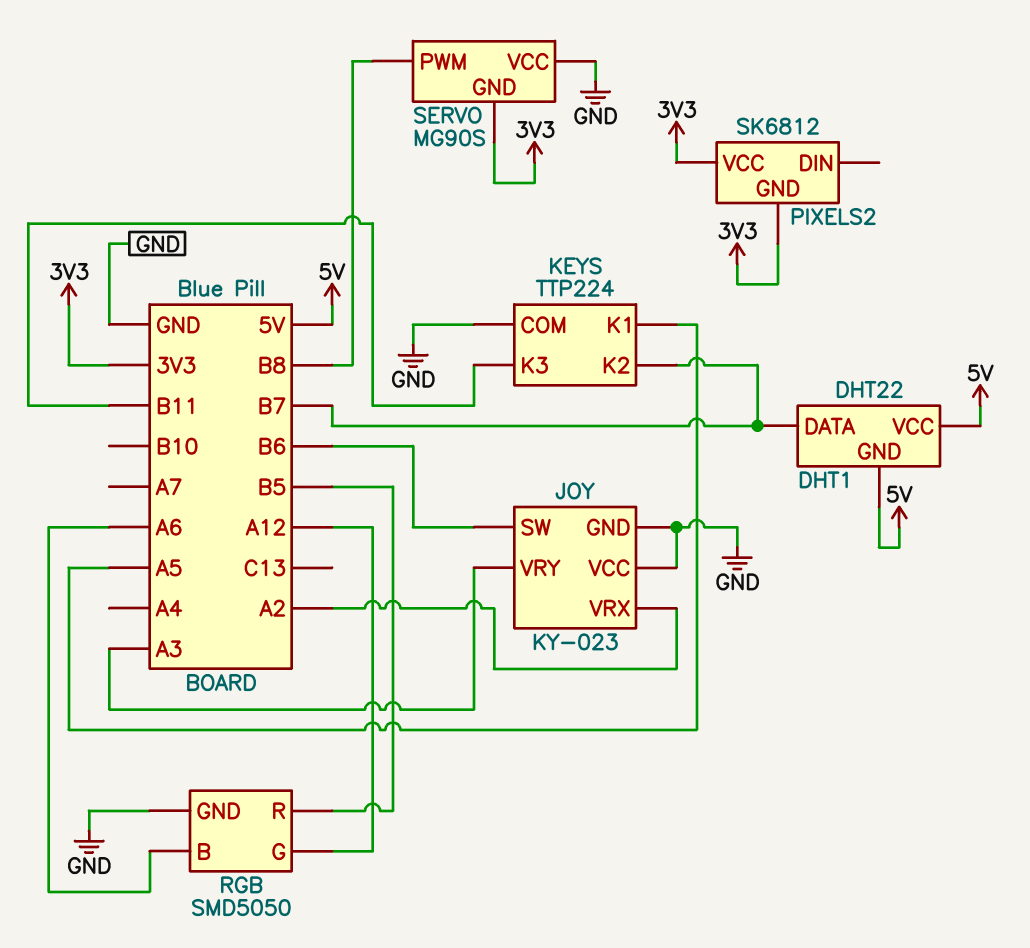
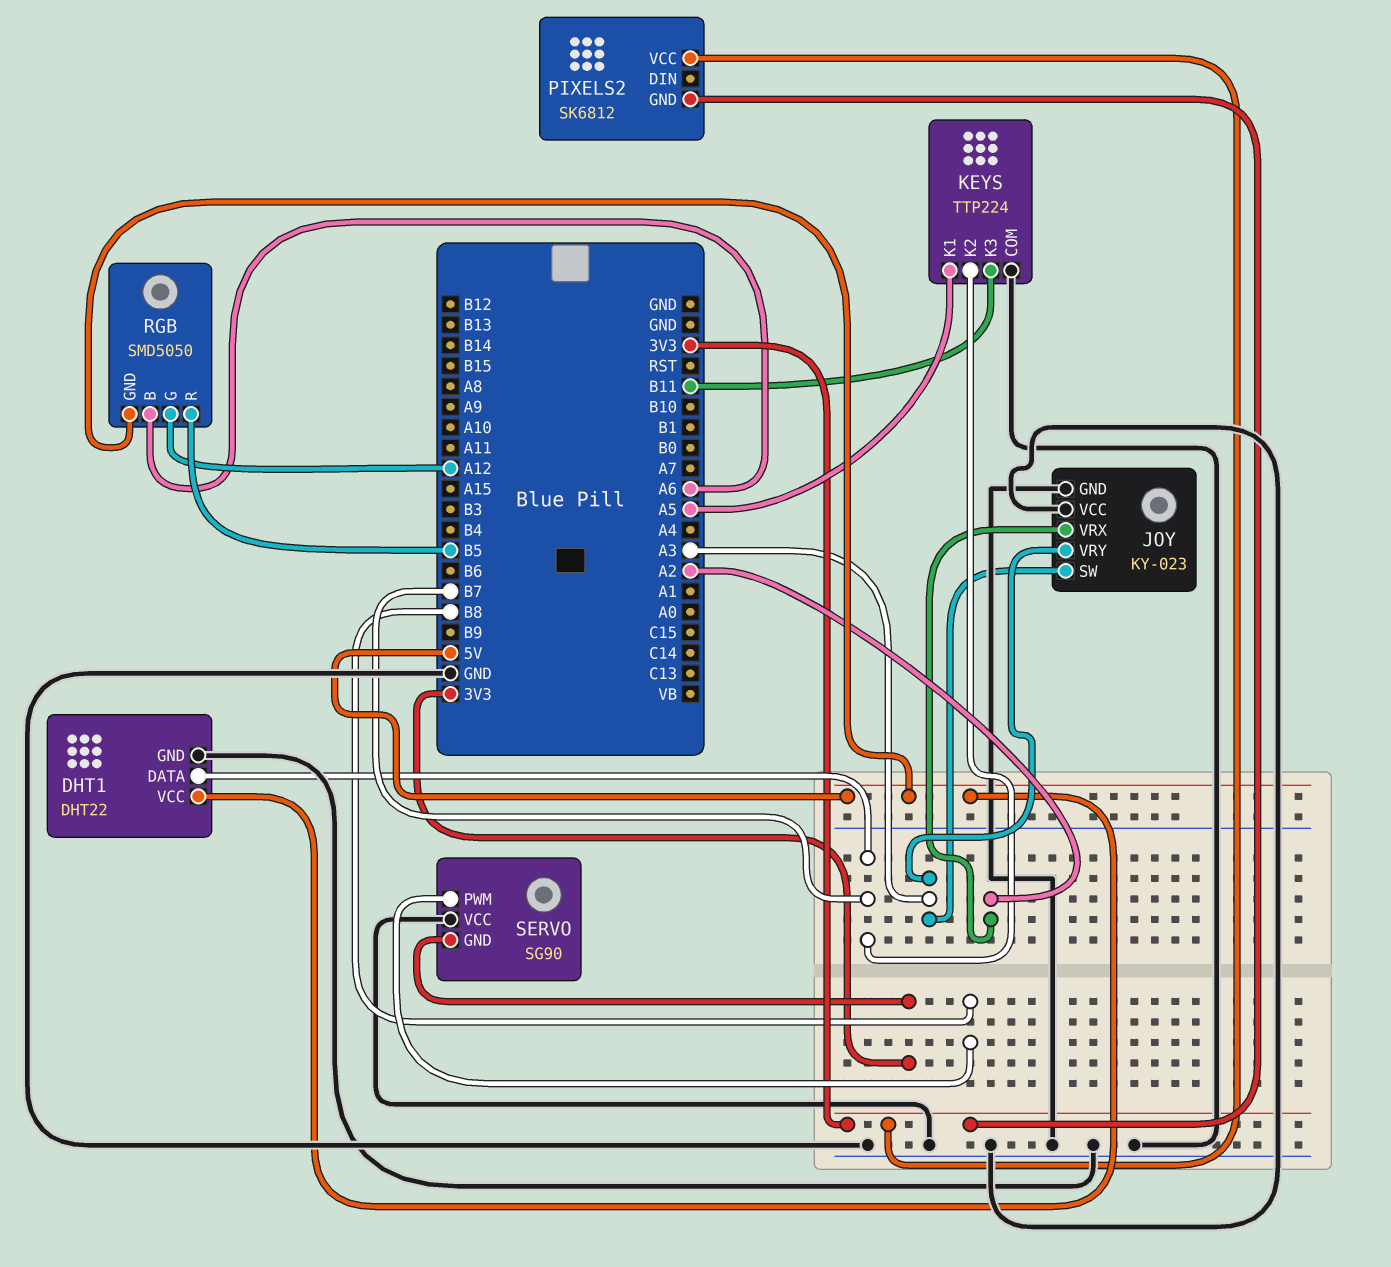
DHT1 pin GND: 5V -> GND
JOY pin SW: B6 -> A3
RGB pin GND: GND -> 5V
SERVO: MG90S -> SG90

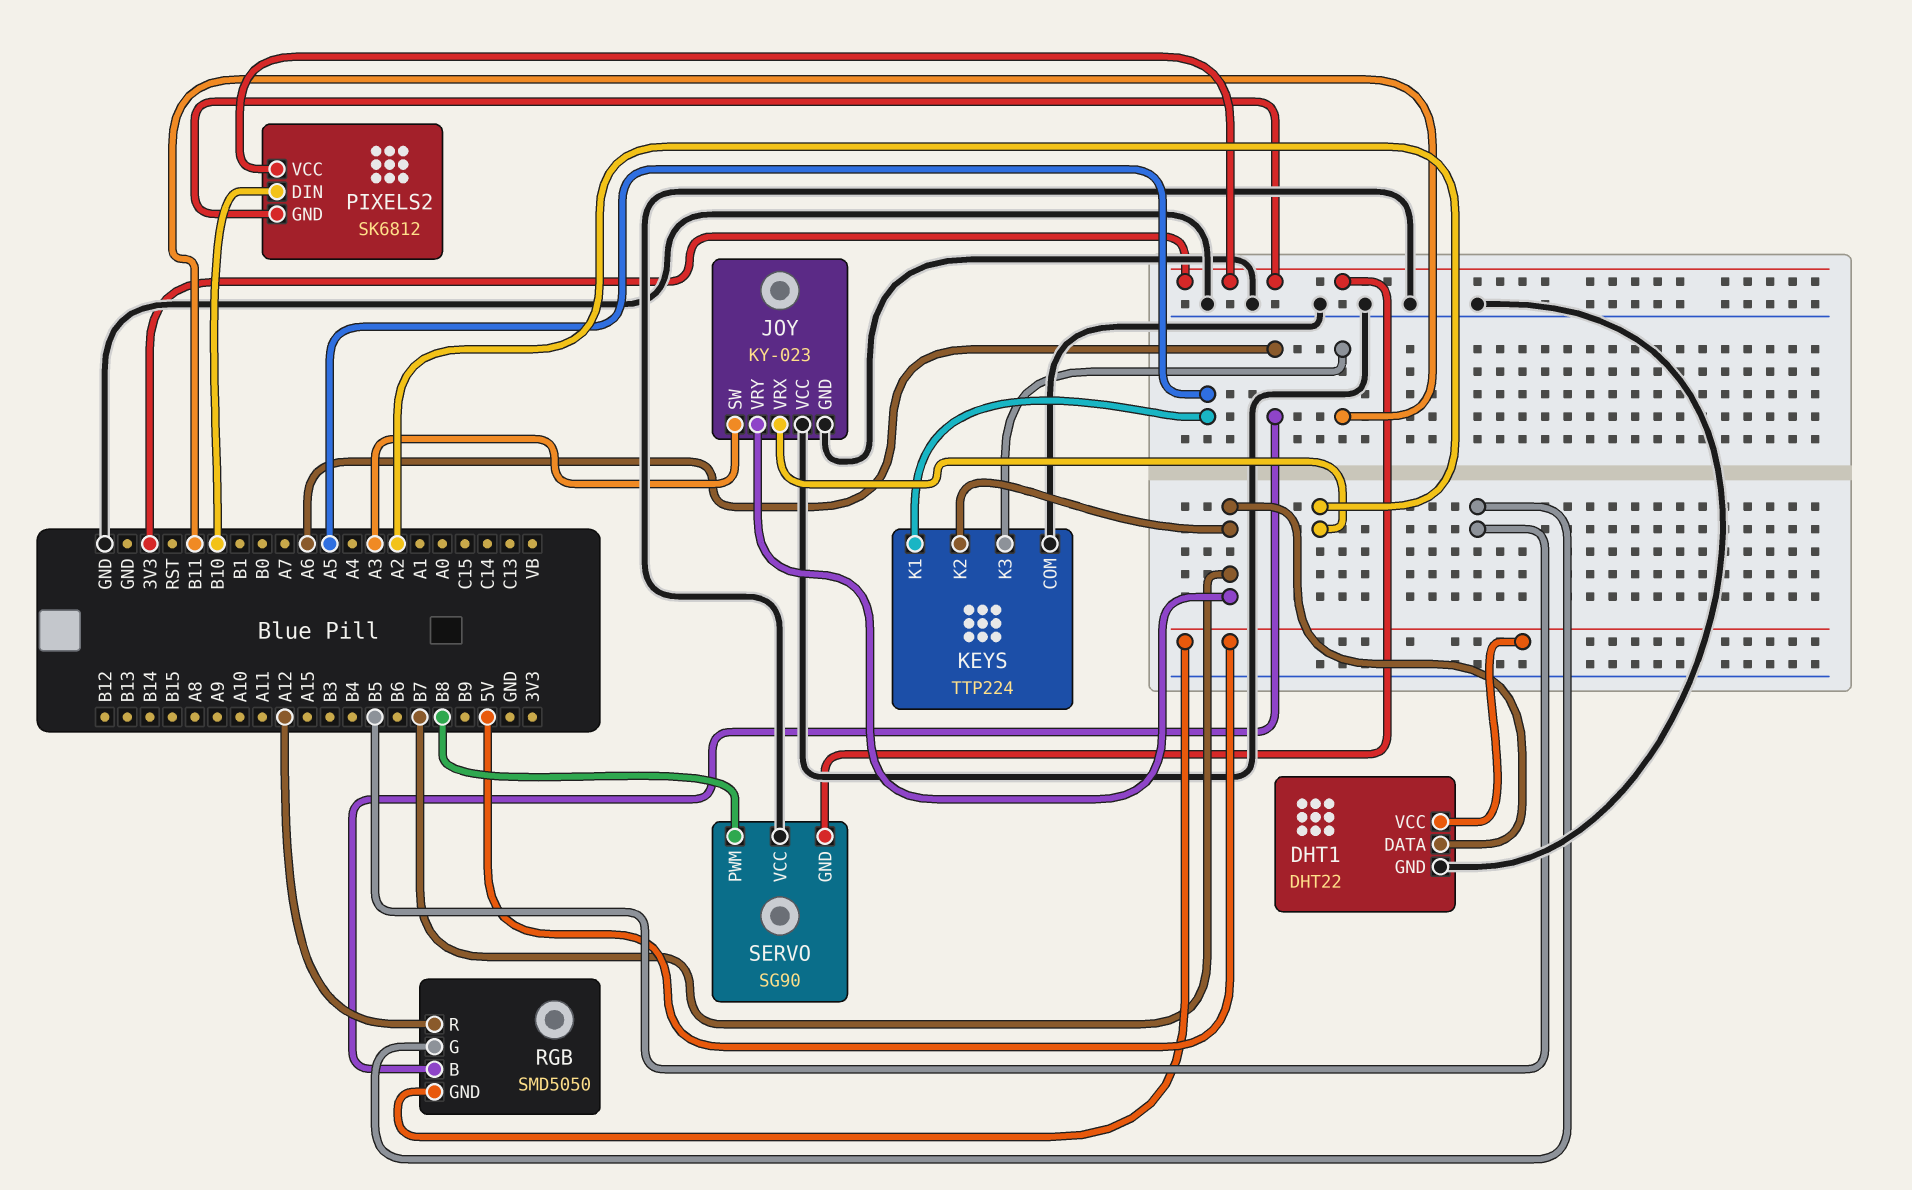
JOY pin VRY: A3 -> B7
PIXELS2 pin DIN: none -> B10
RGB pin G: A12 -> B5
RGB pin R: B5 -> A12

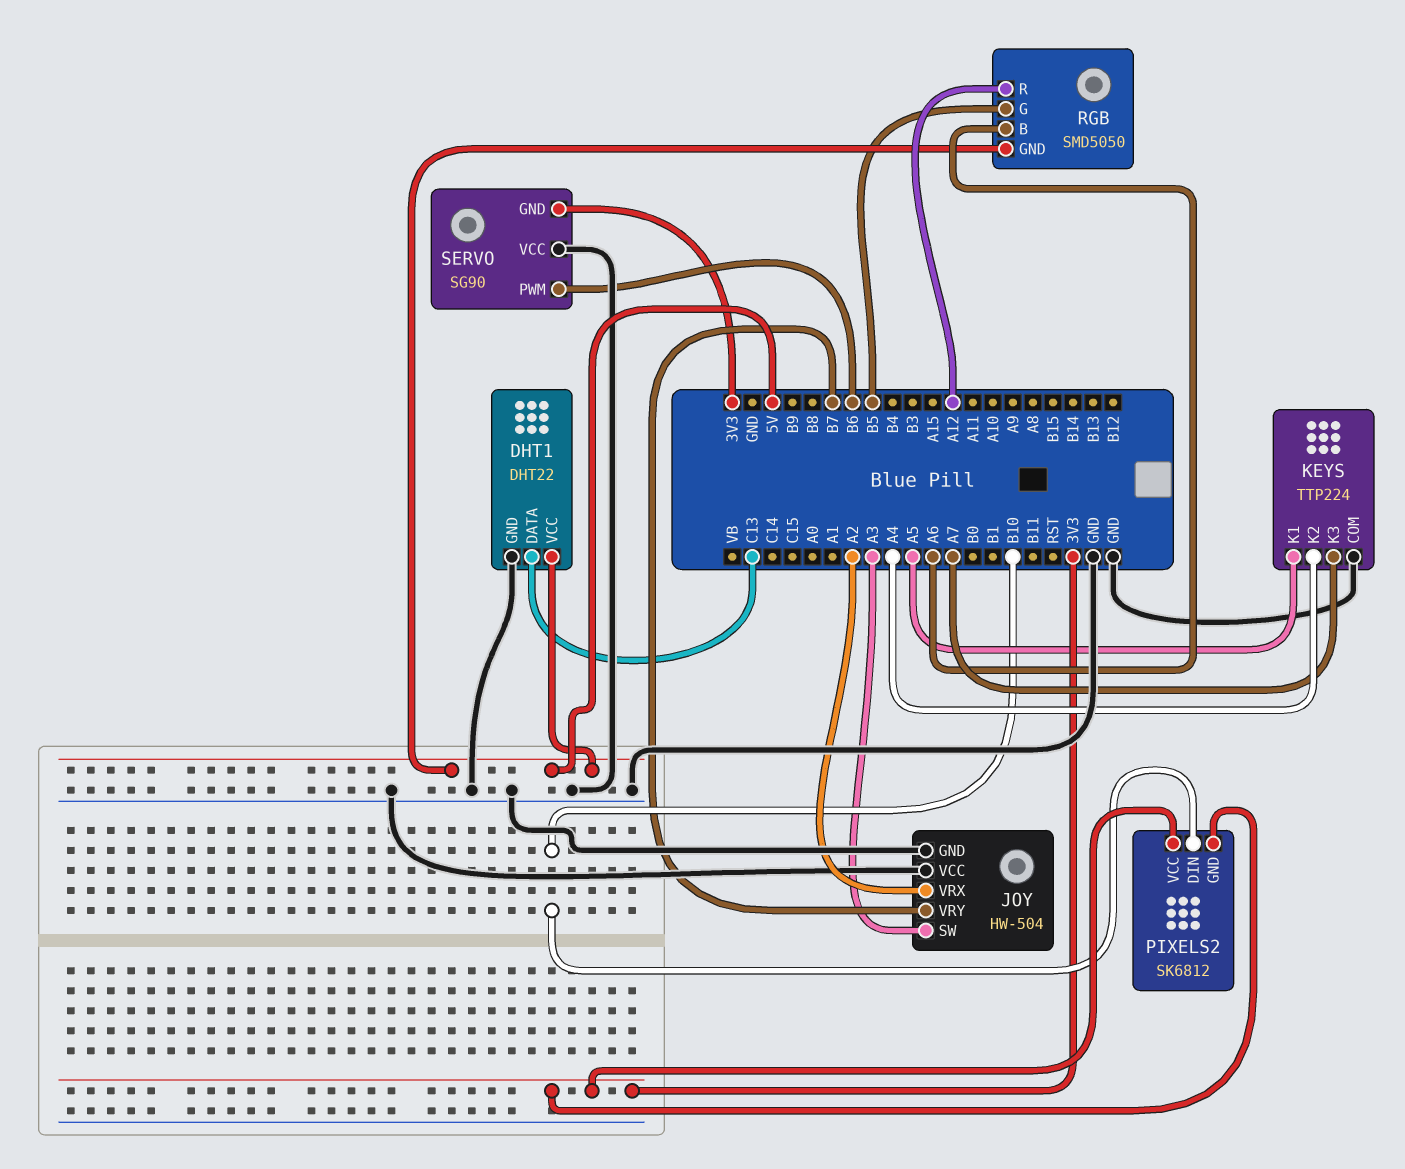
DHT1 pin DATA: B7 -> C13
JOY: KY-023 -> HW-504
KEYS pin K2: B7 -> A4
KEYS pin K3: B11 -> A7
SERVO pin PWM: B8 -> B6

